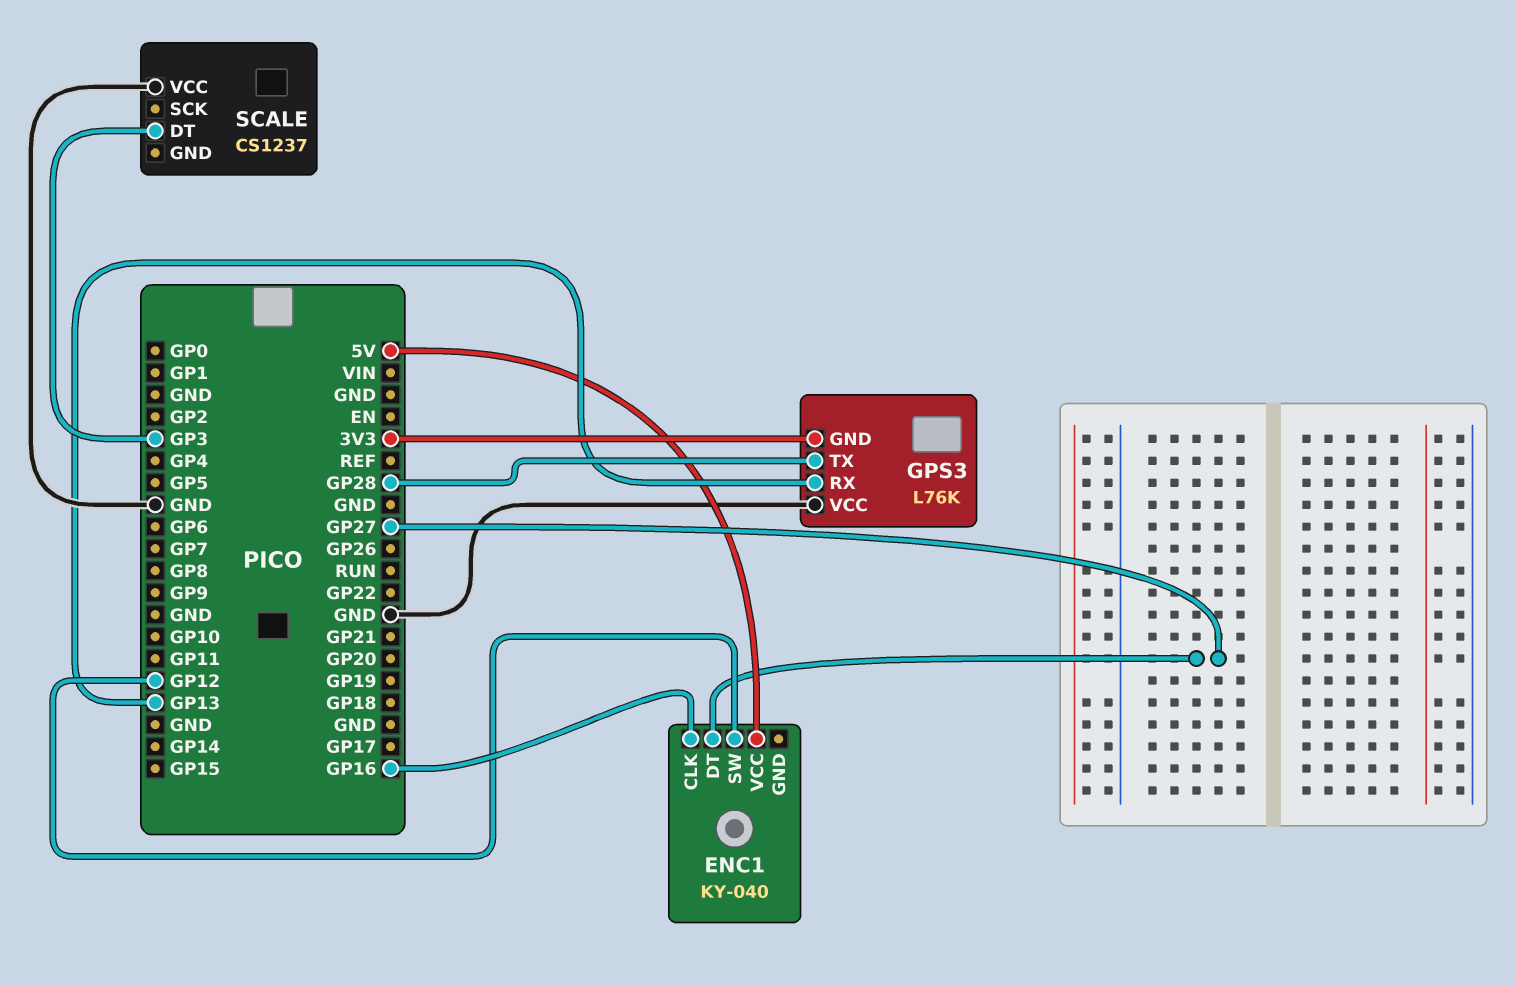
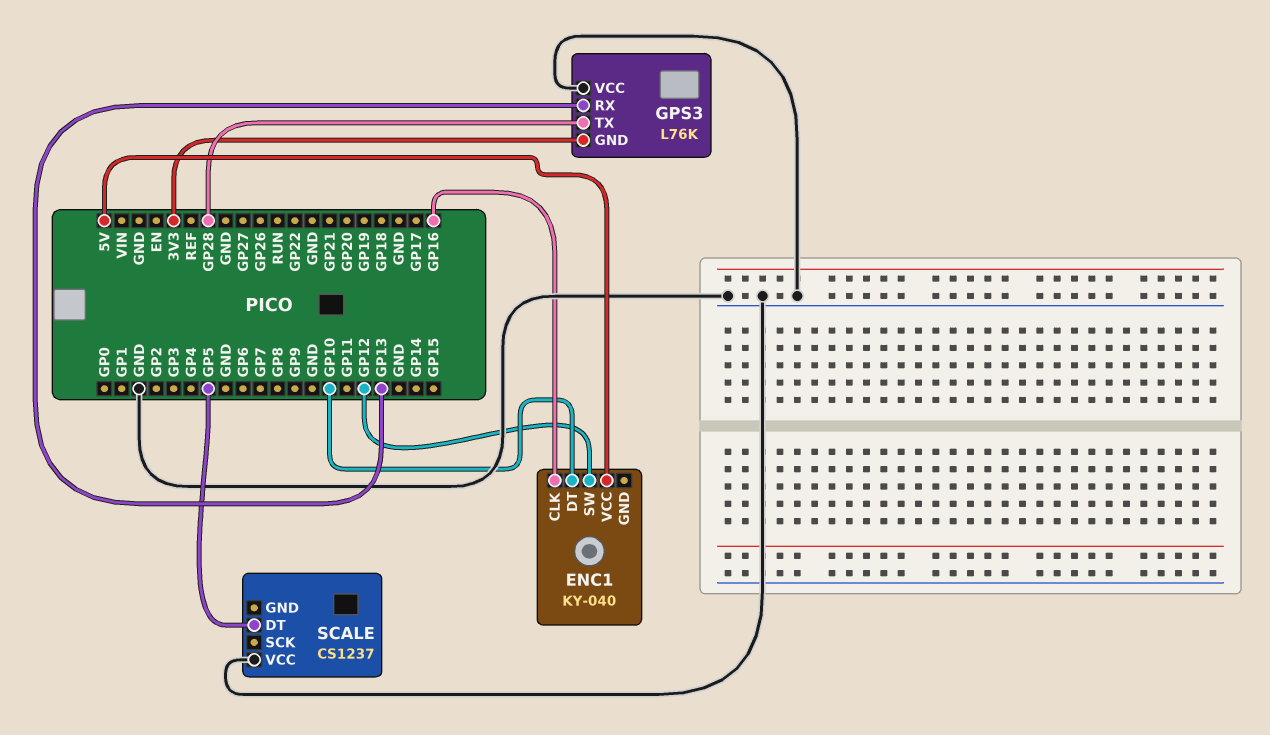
ENC1 pin DT: GP27 -> GP10
SCALE pin DT: GP3 -> GP5

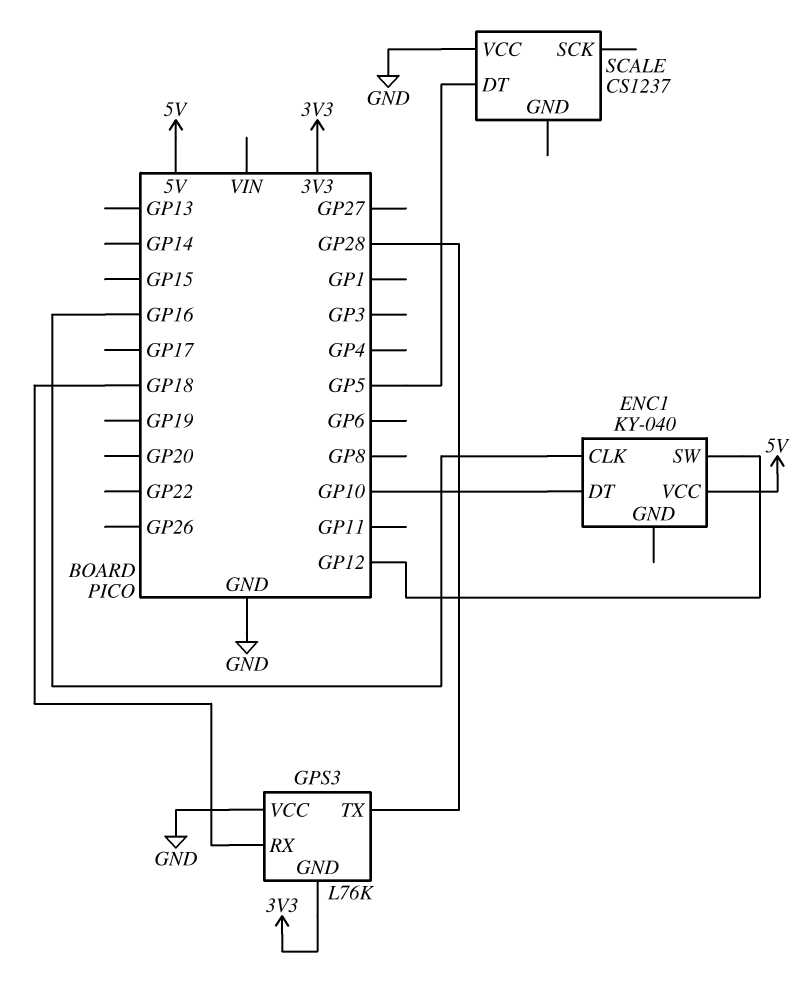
GPS3 pin RX: GP13 -> GP18

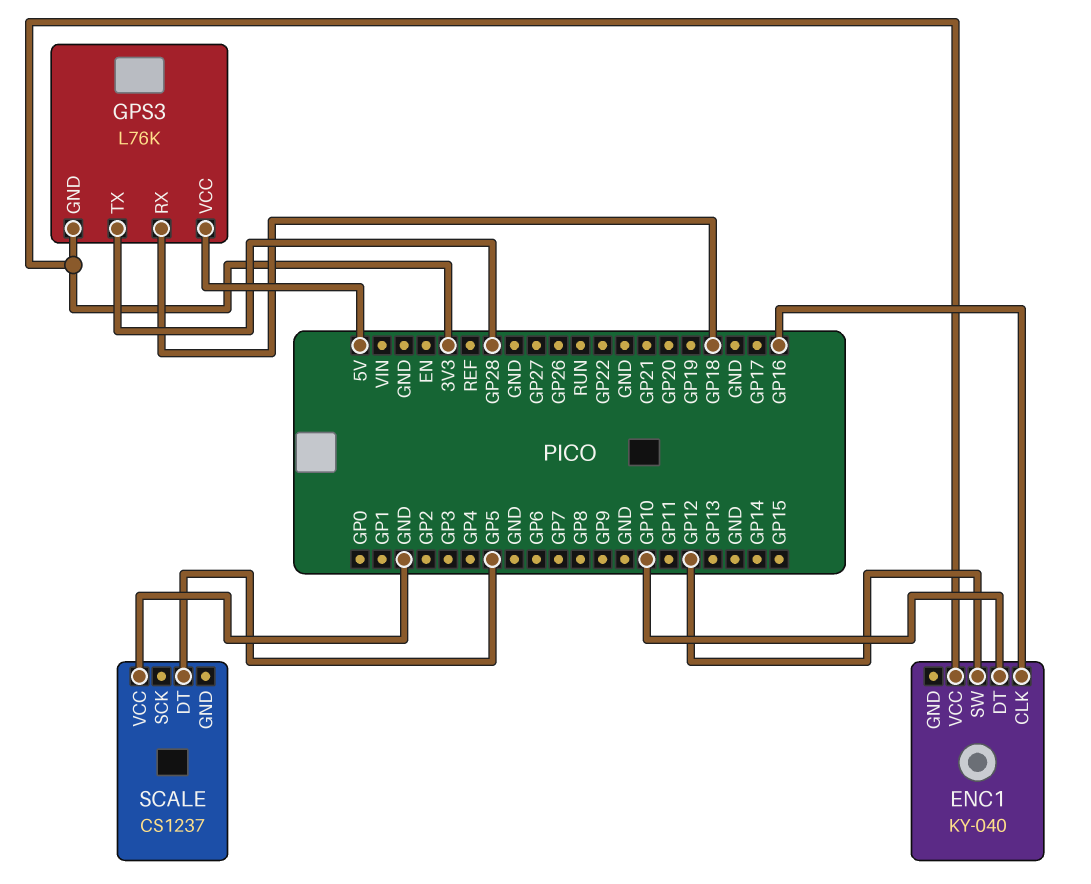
ENC1 pin VCC: 5V -> 3V3
GPS3 pin VCC: GND -> 5V

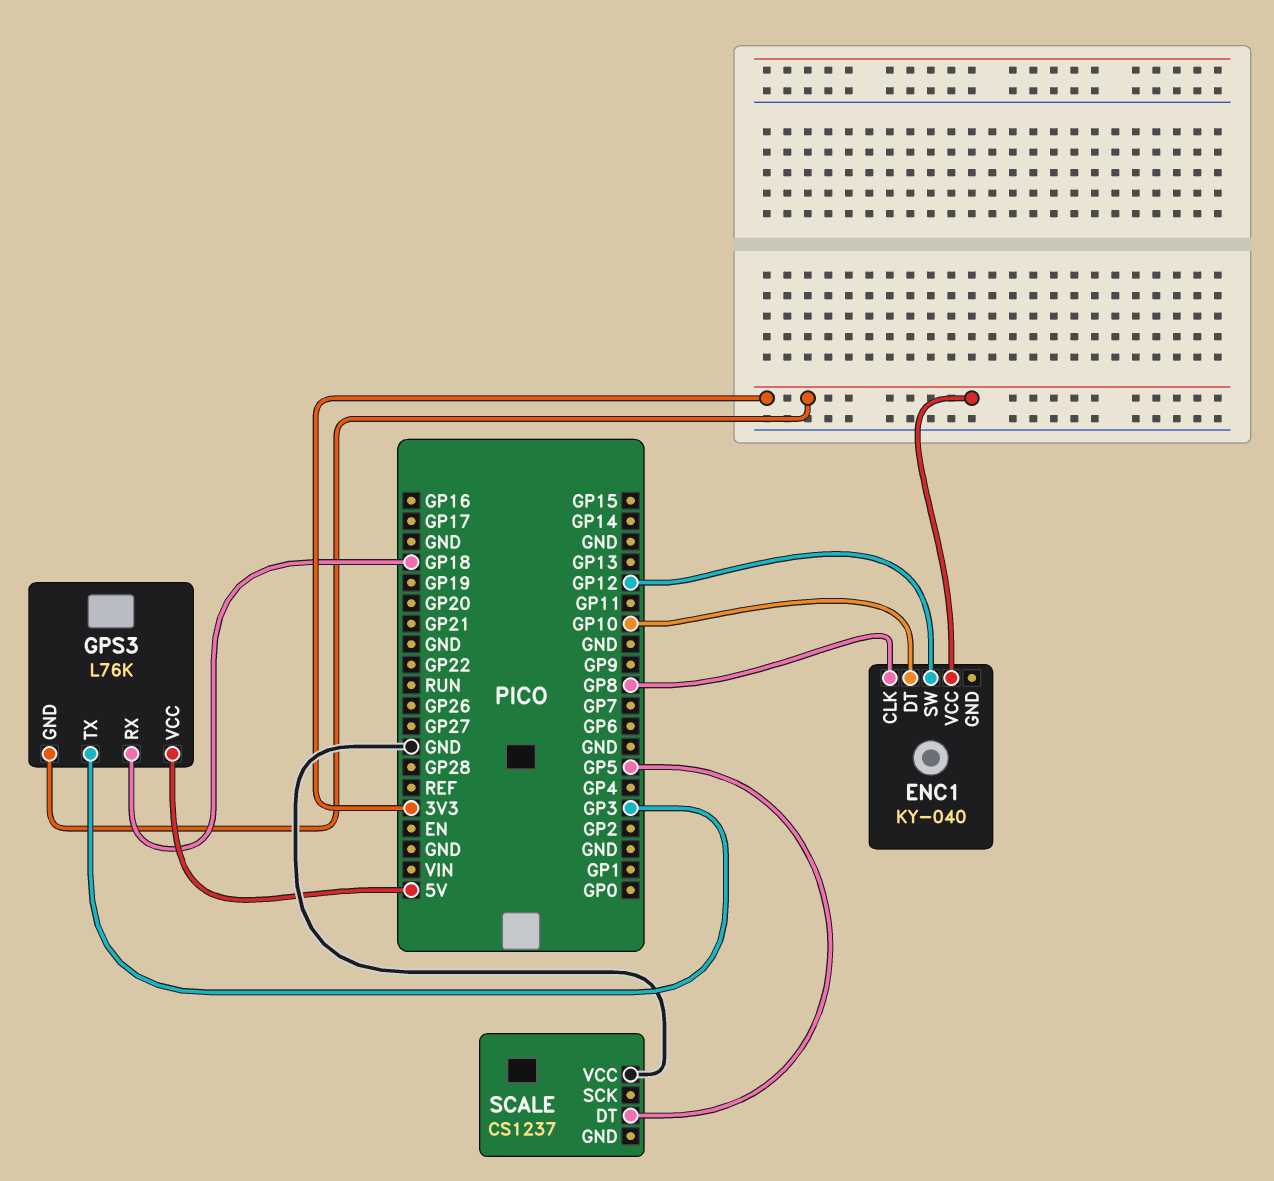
ENC1 pin CLK: GP16 -> GP8
GPS3 pin TX: GP28 -> GP3

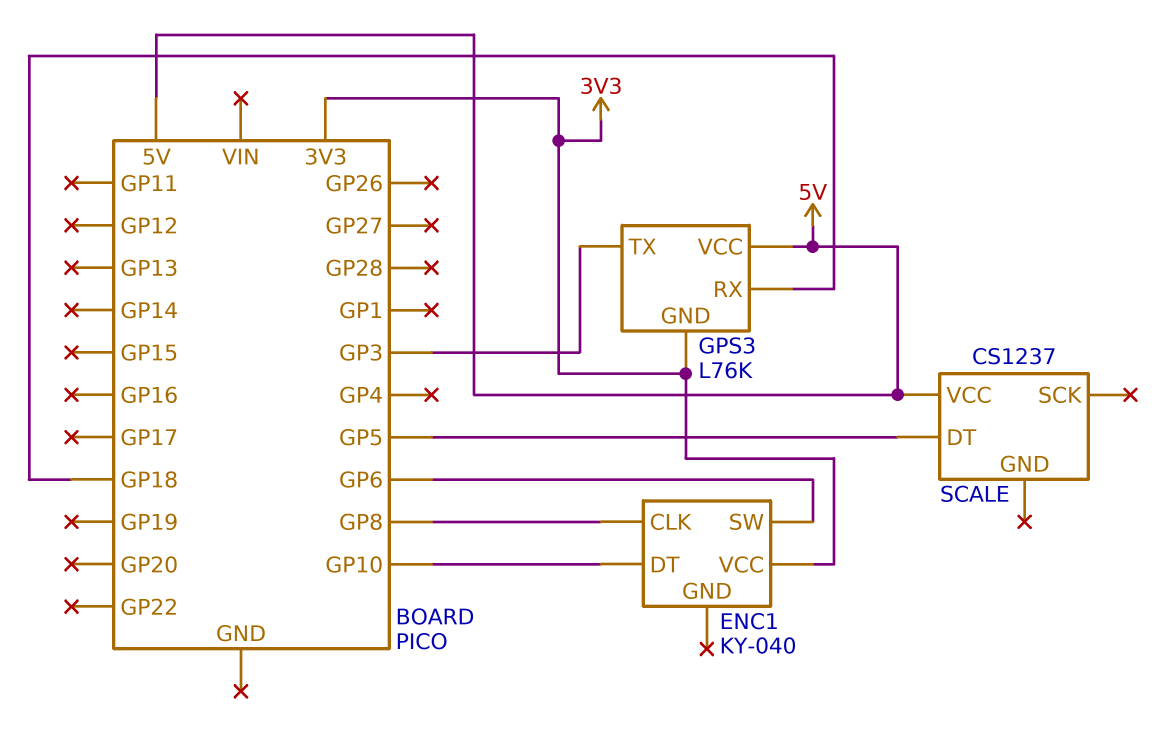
ENC1 pin SW: GP12 -> GP6
SCALE pin VCC: GND -> 5V

